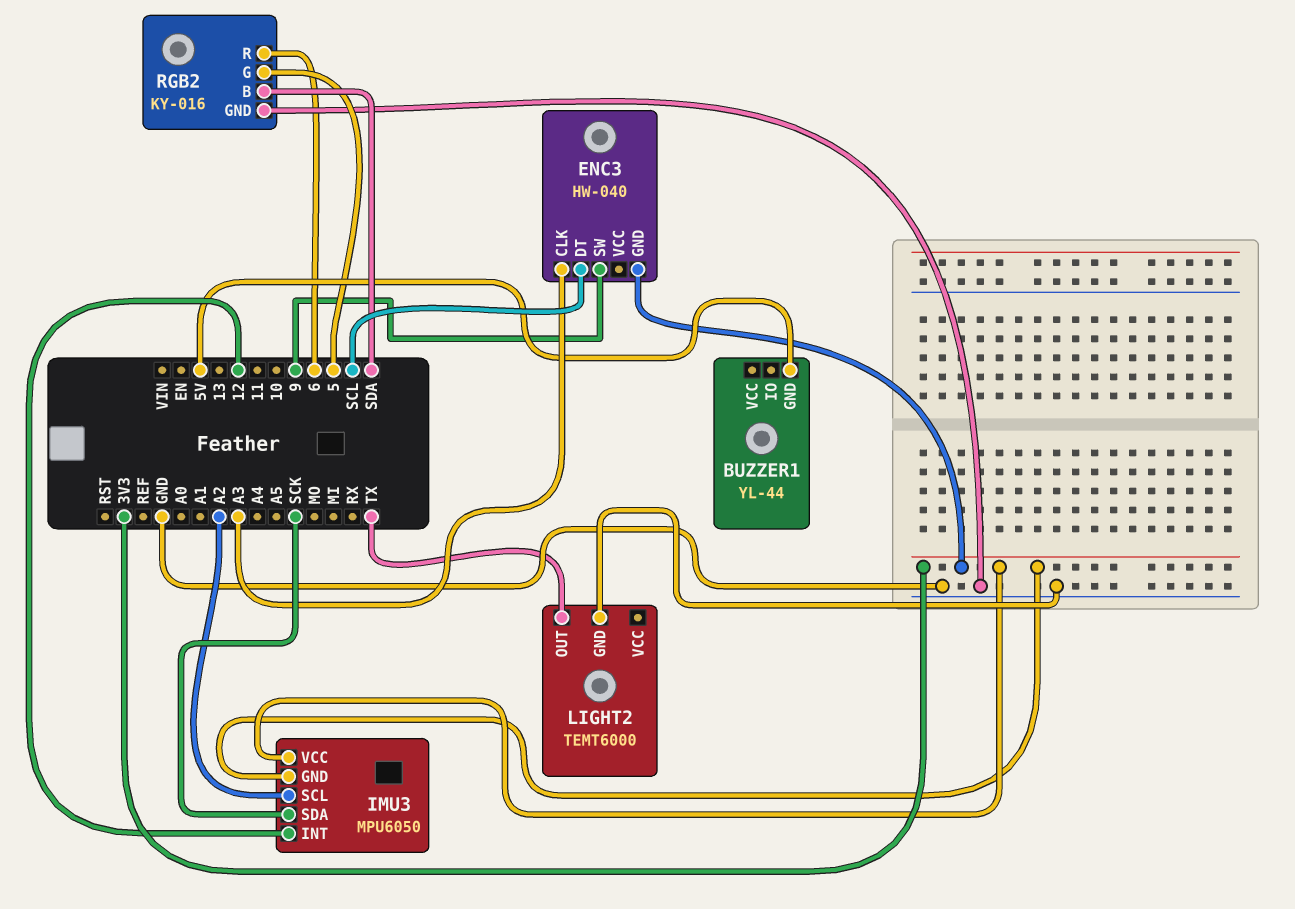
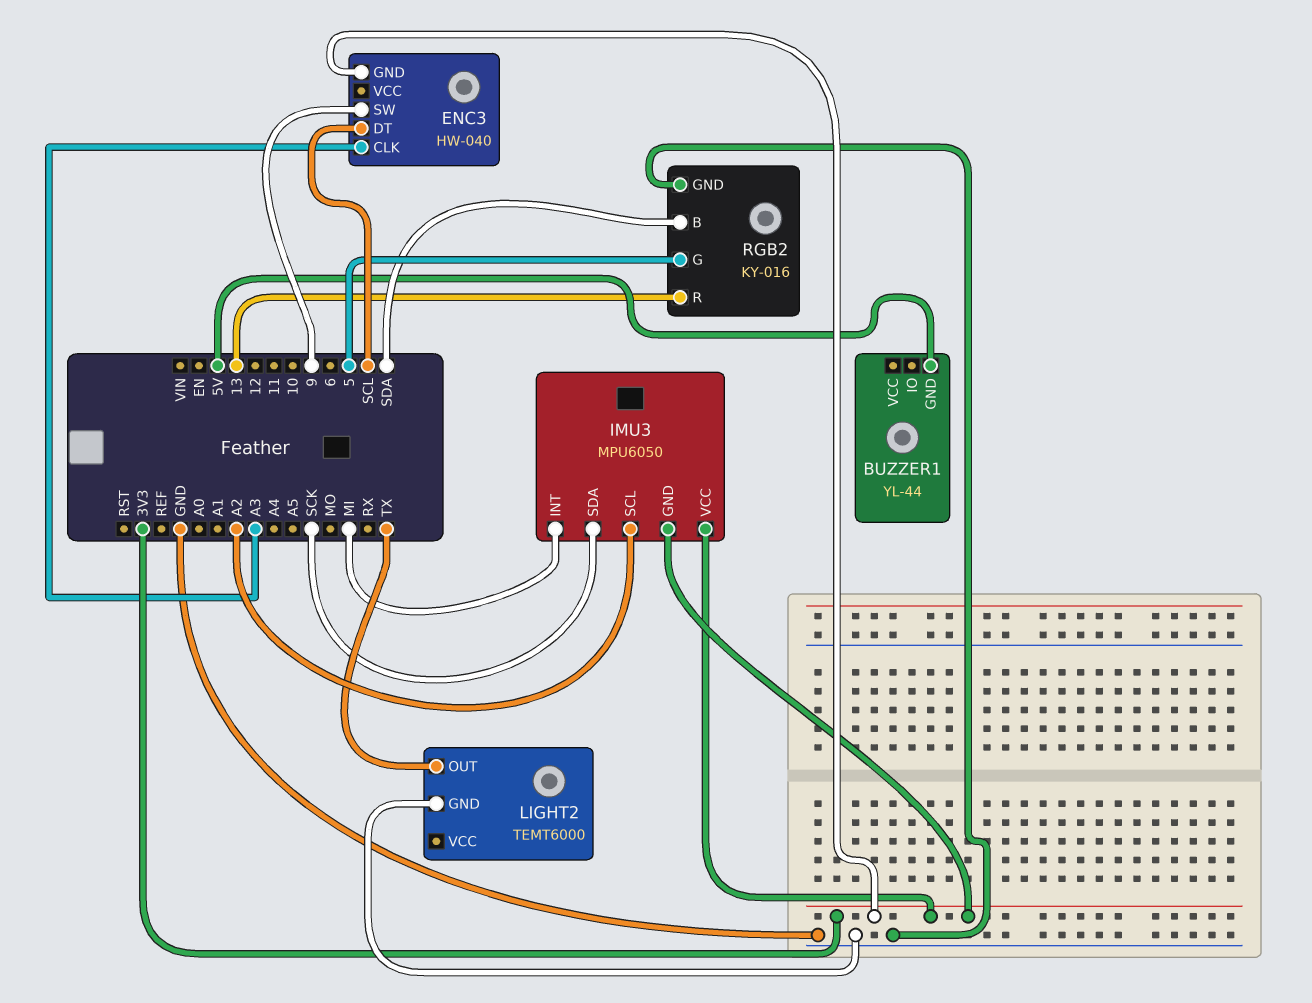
IMU3 pin INT: 12 -> MI
RGB2 pin R: 6 -> 13

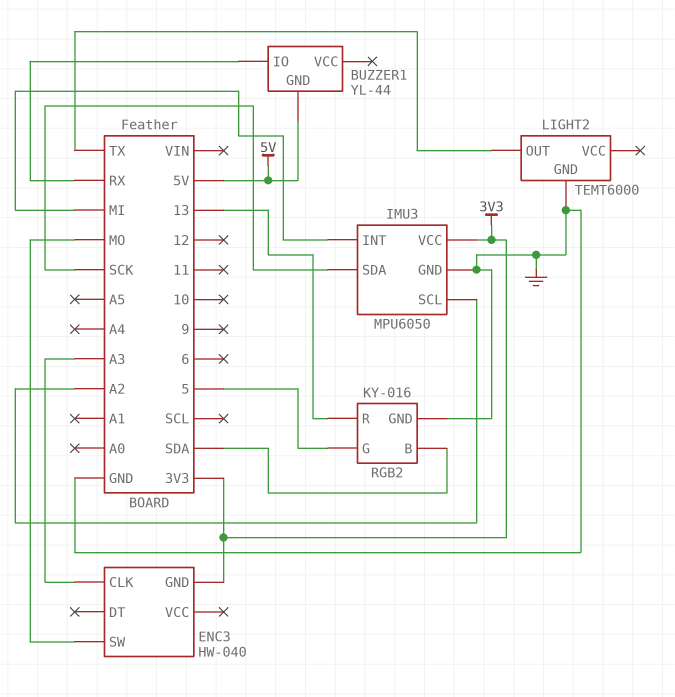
BUZZER1 pin IO: none -> RX
ENC3 pin DT: SCL -> none
ENC3 pin SW: 9 -> MO
IMU3 pin GND: 3V3 -> GND

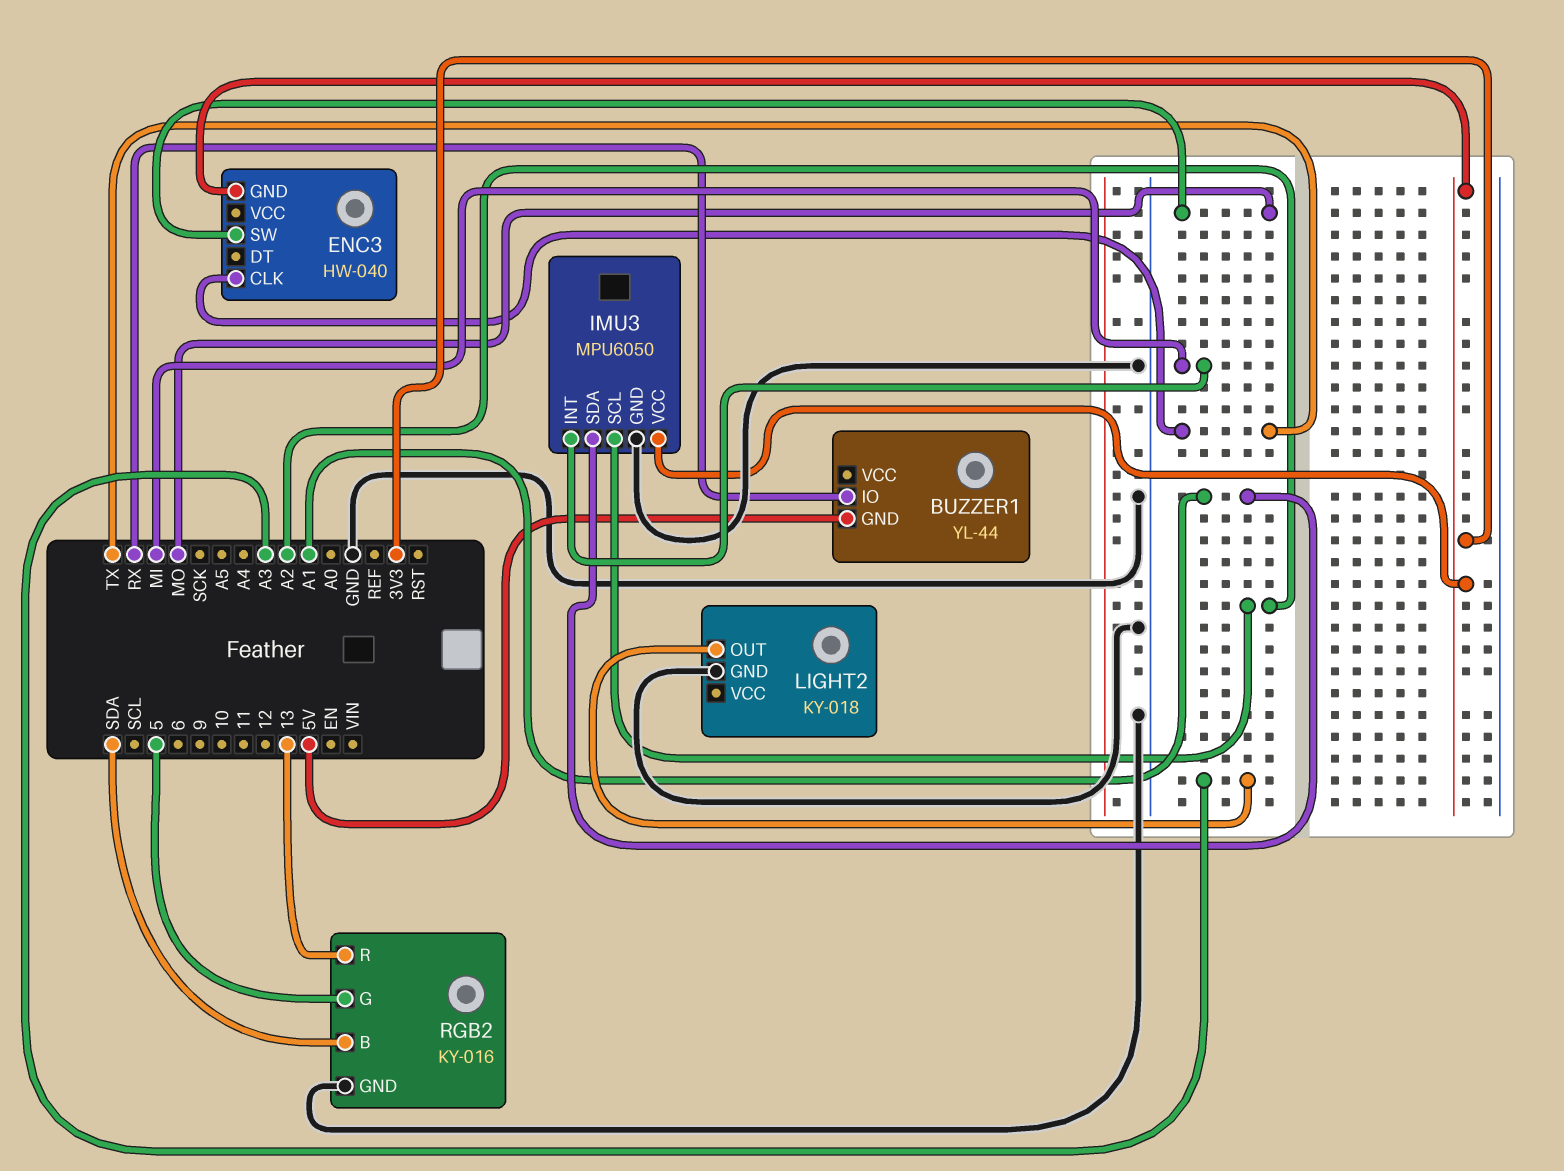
ENC3 pin CLK: A3 -> TX
IMU3 pin SDA: SCK -> A1
LIGHT2: TEMT6000 -> KY-018
LIGHT2 pin OUT: TX -> A3

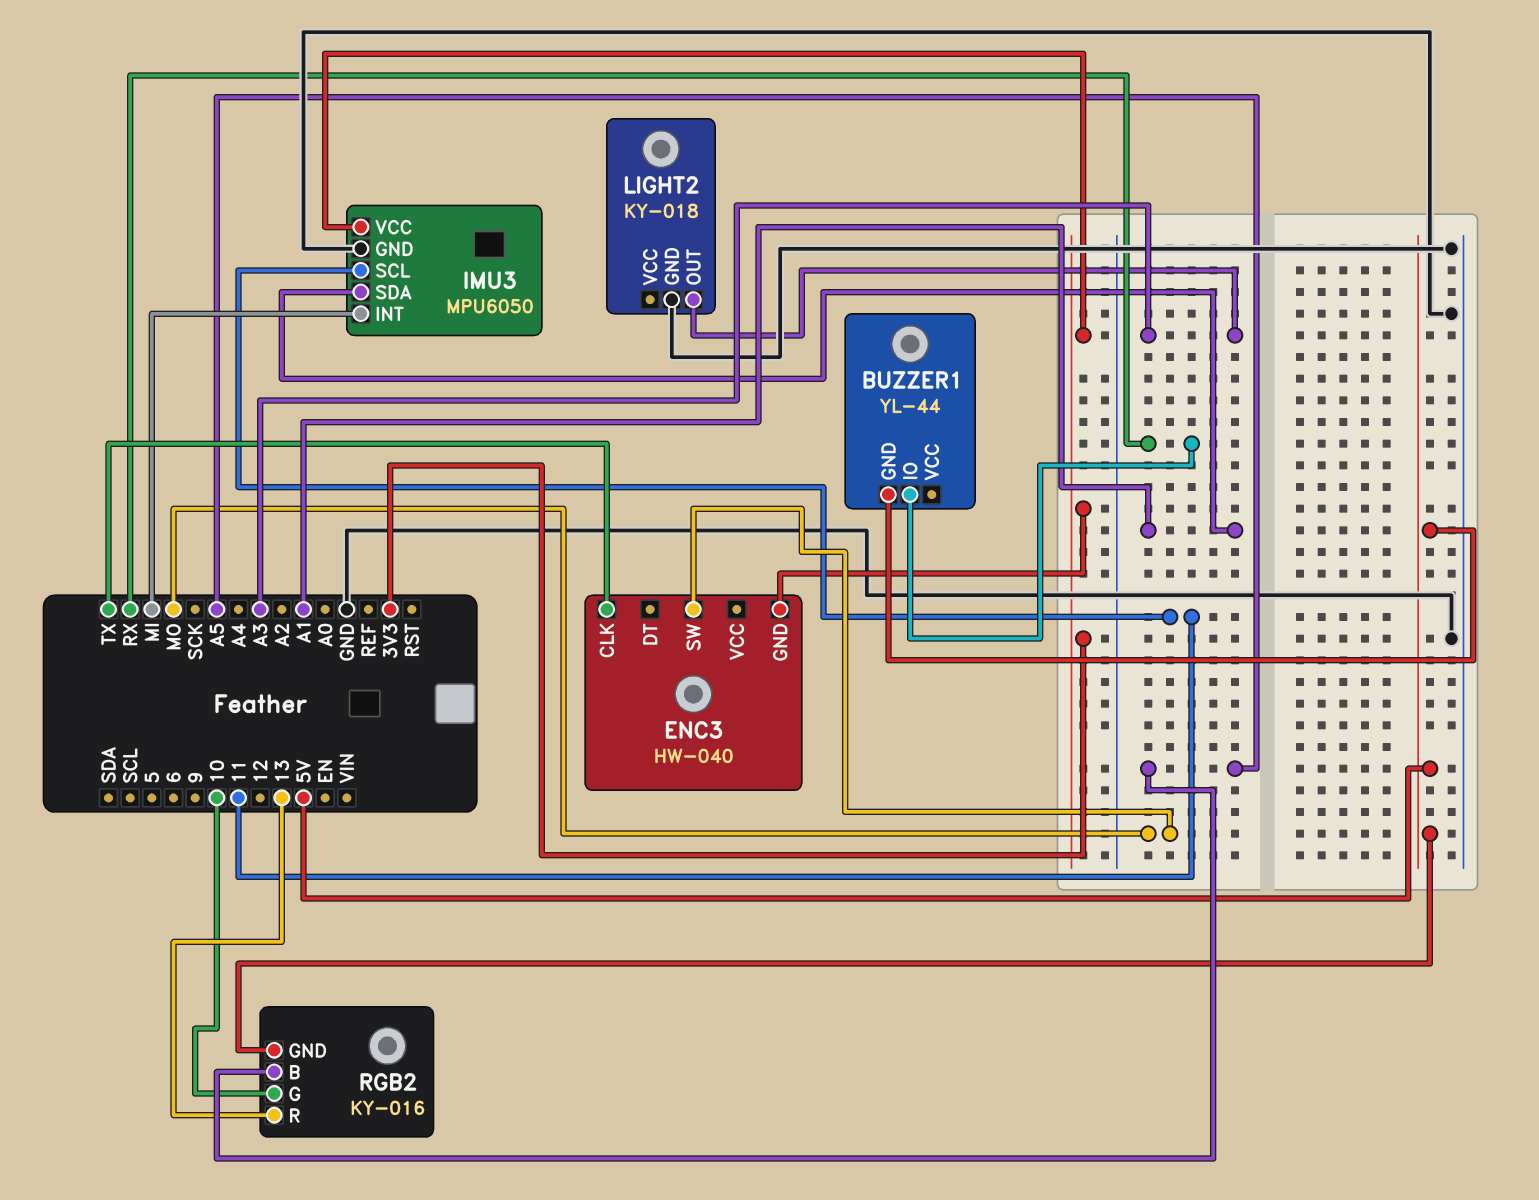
IMU3 pin SCL: A2 -> 11
RGB2 pin B: SDA -> A5
RGB2 pin G: 5 -> 10
RGB2 pin GND: GND -> 5V

